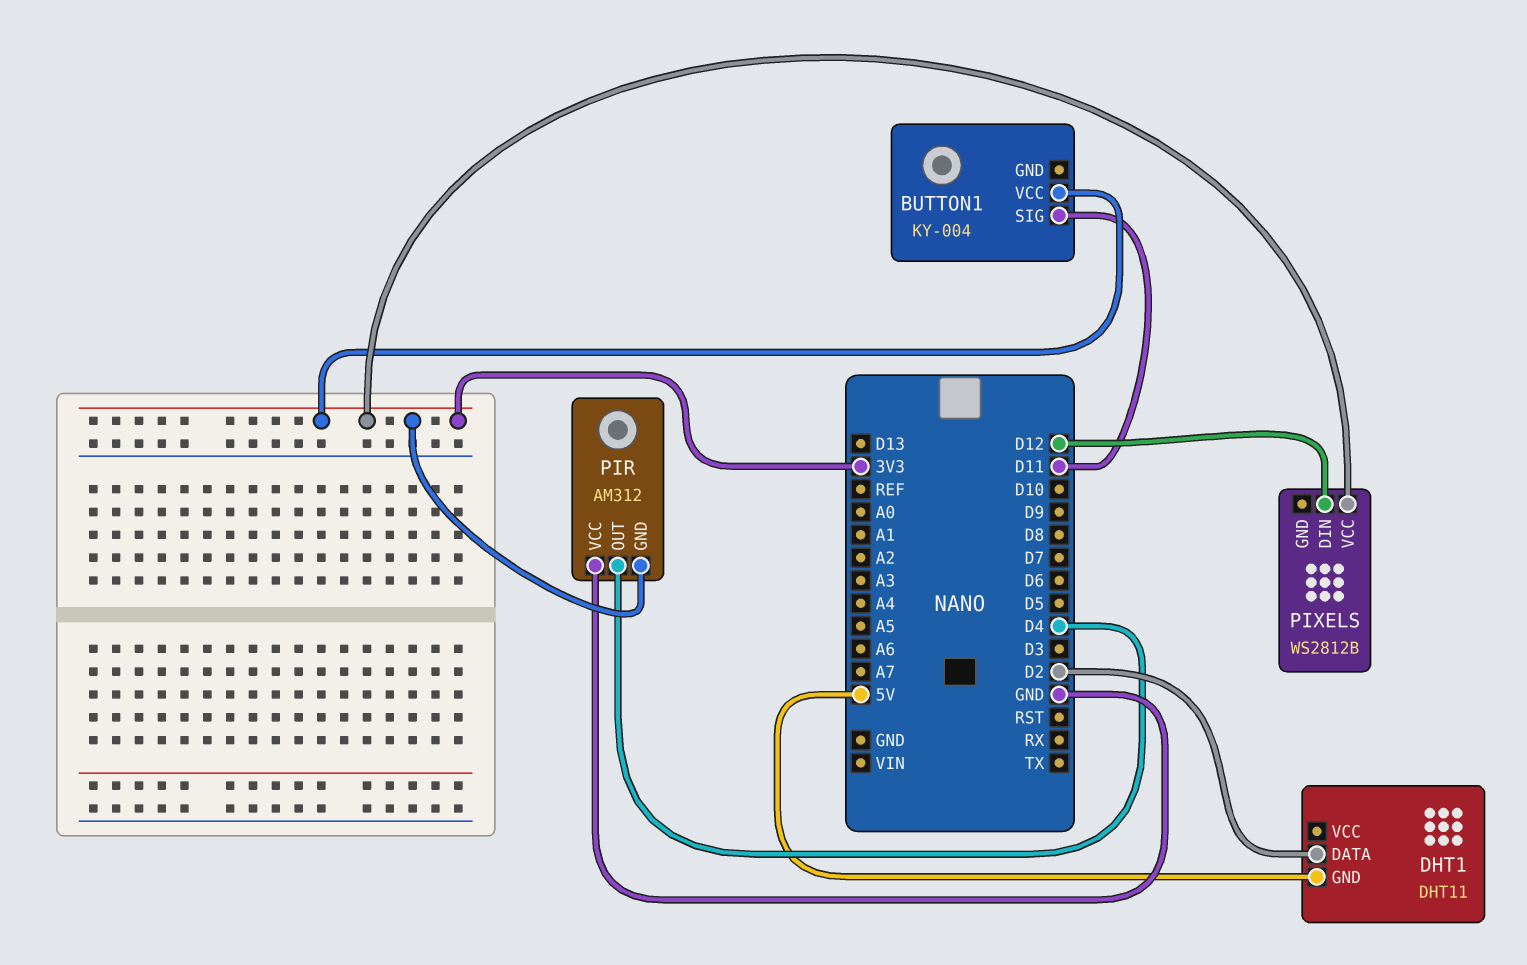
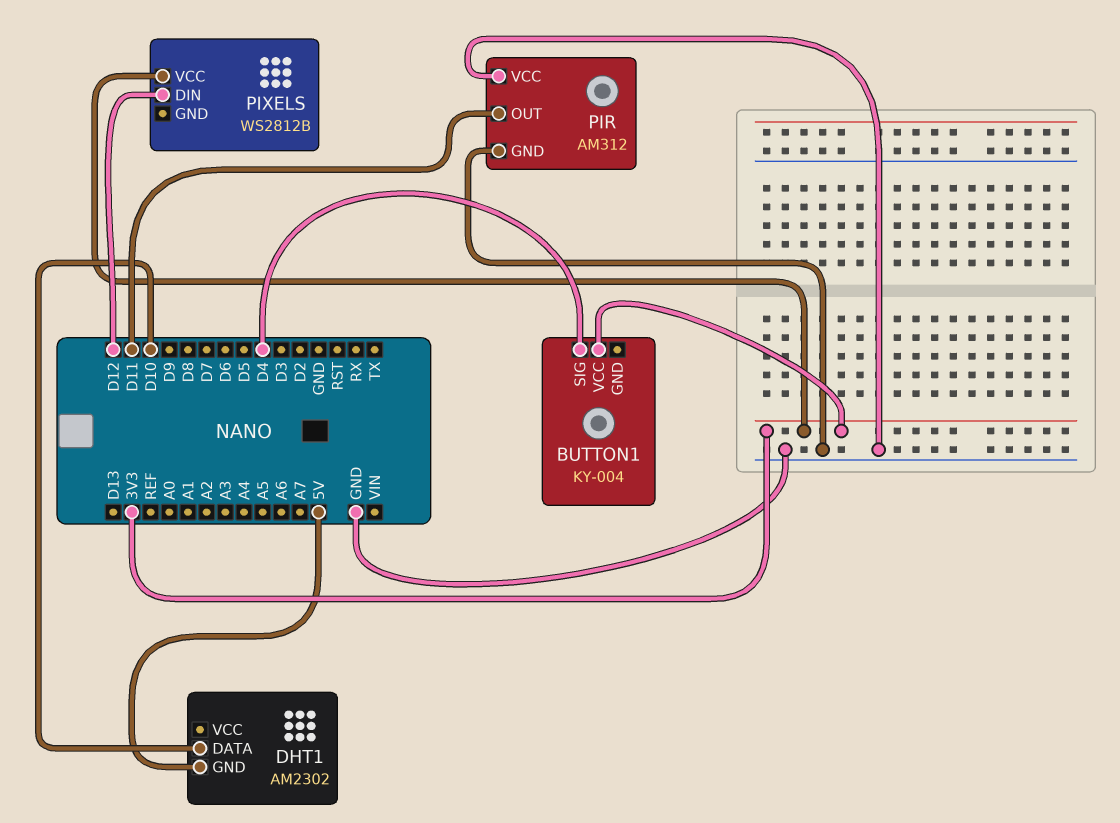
BUTTON1 pin SIG: D11 -> D4
DHT1: DHT11 -> AM2302
DHT1 pin DATA: D2 -> D10
PIR pin GND: 3V3 -> GND
PIR pin OUT: D4 -> D11

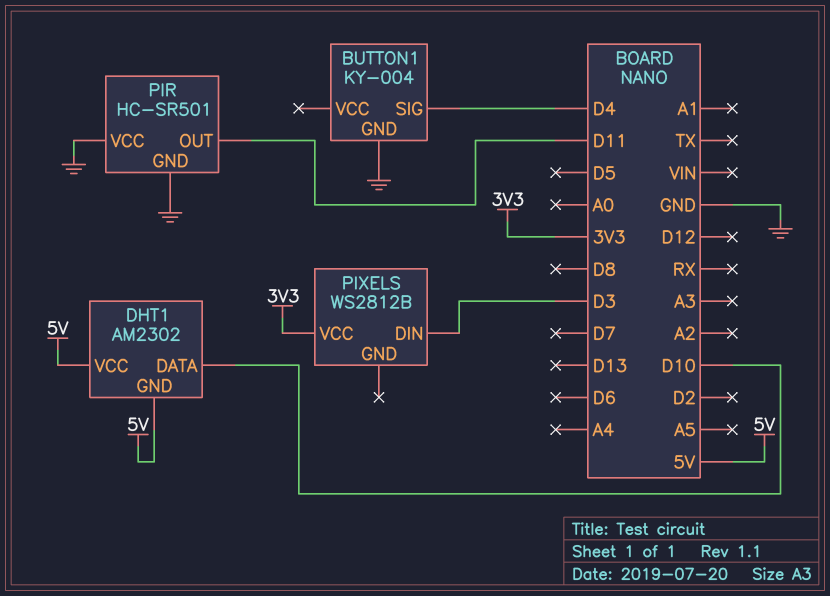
BUTTON1 pin GND: none -> GND
BUTTON1 pin VCC: 3V3 -> none
DHT1 pin VCC: none -> 5V
PIR: AM312 -> HC-SR501
PIXELS pin DIN: D12 -> D3

